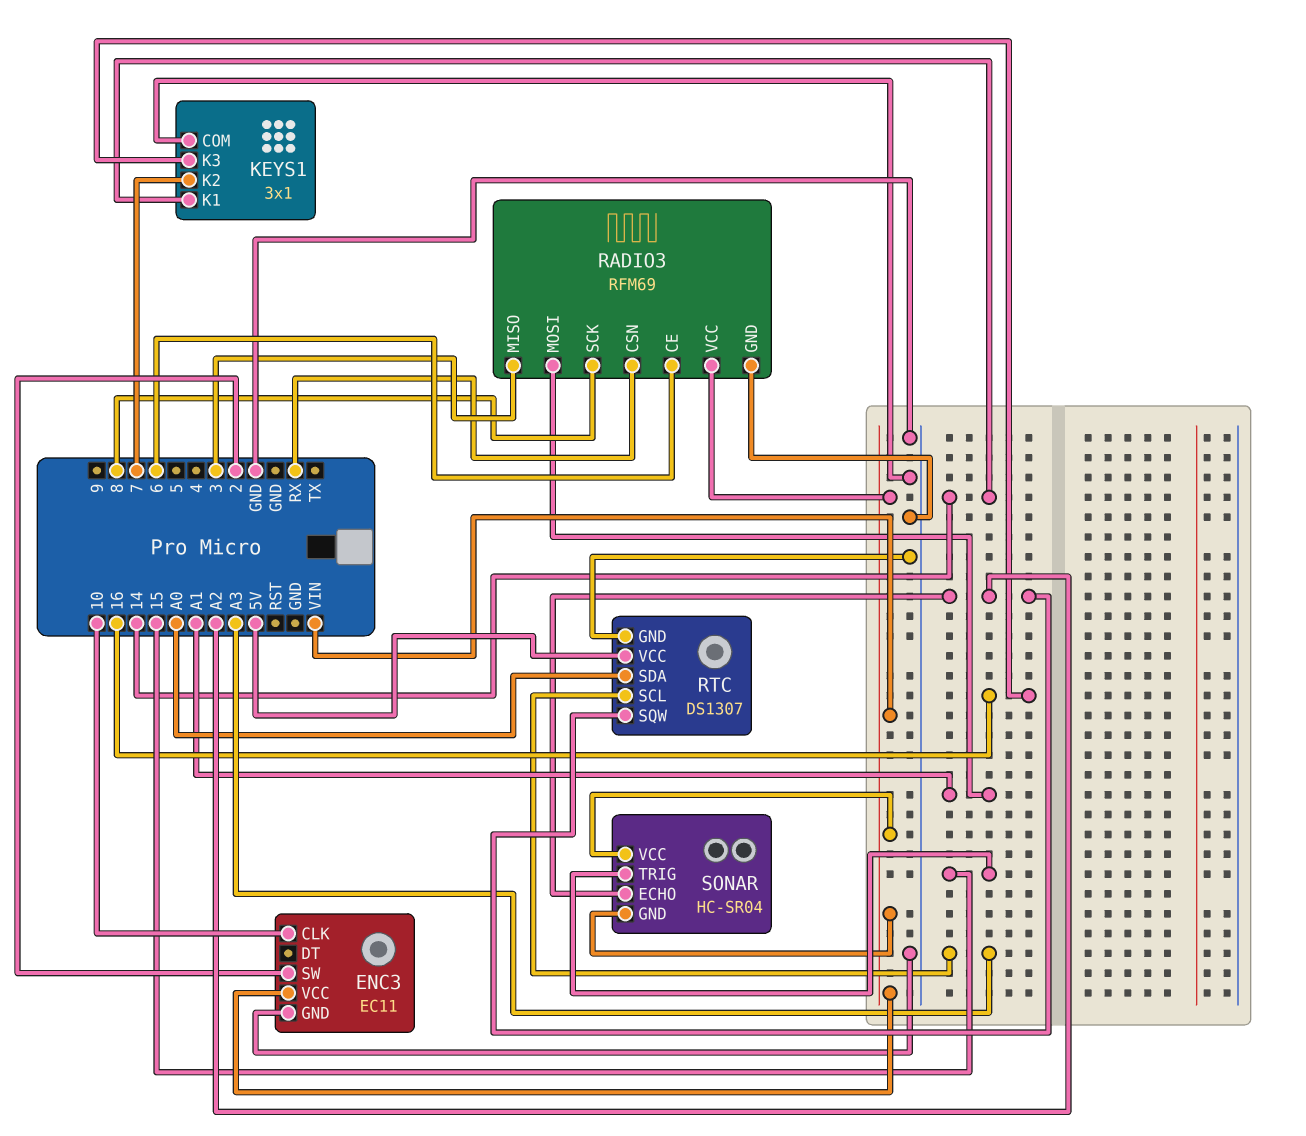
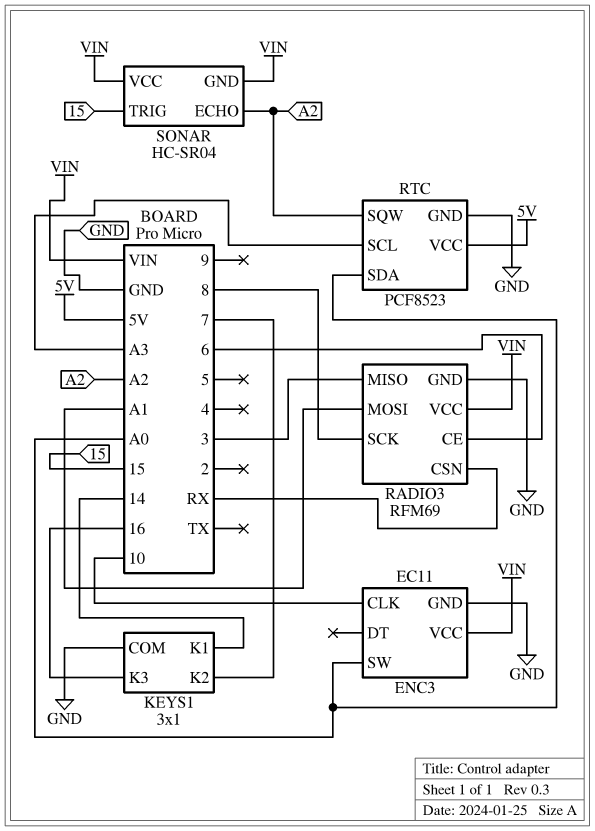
ENC3 pin SW: 2 -> A0
RTC: DS1307 -> PCF8523

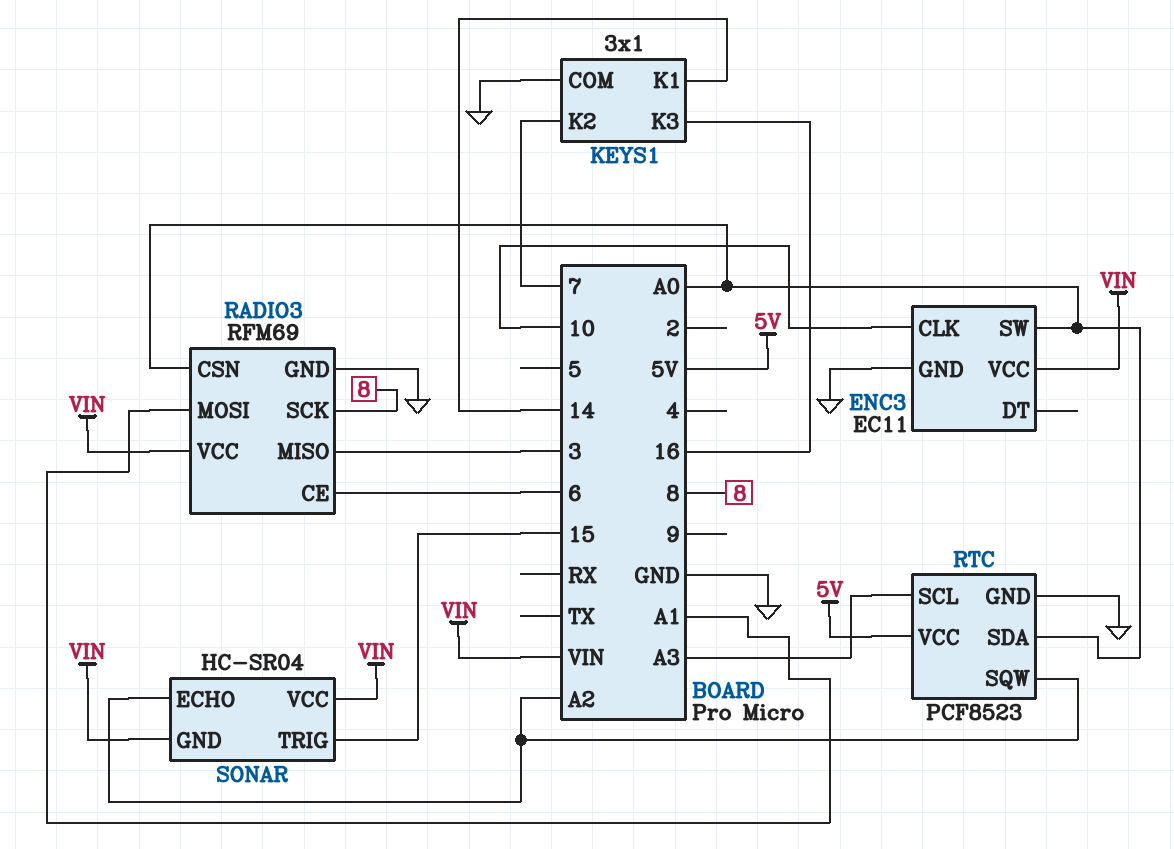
RADIO3 pin CSN: RX -> A0

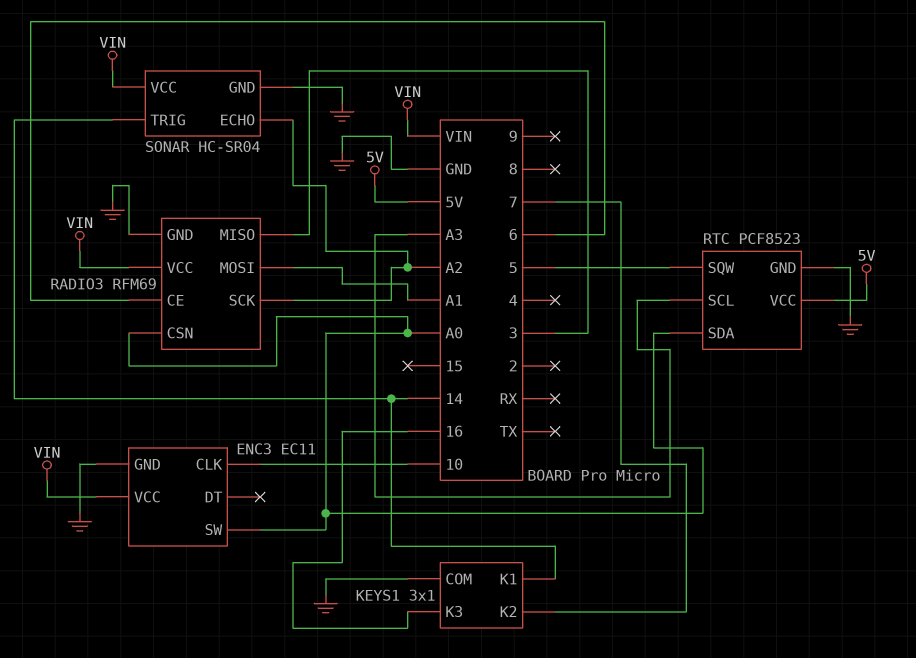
RADIO3 pin SCK: 8 -> A2
RTC pin SQW: A2 -> 5
SONAR pin GND: VIN -> GND
SONAR pin TRIG: 15 -> 14

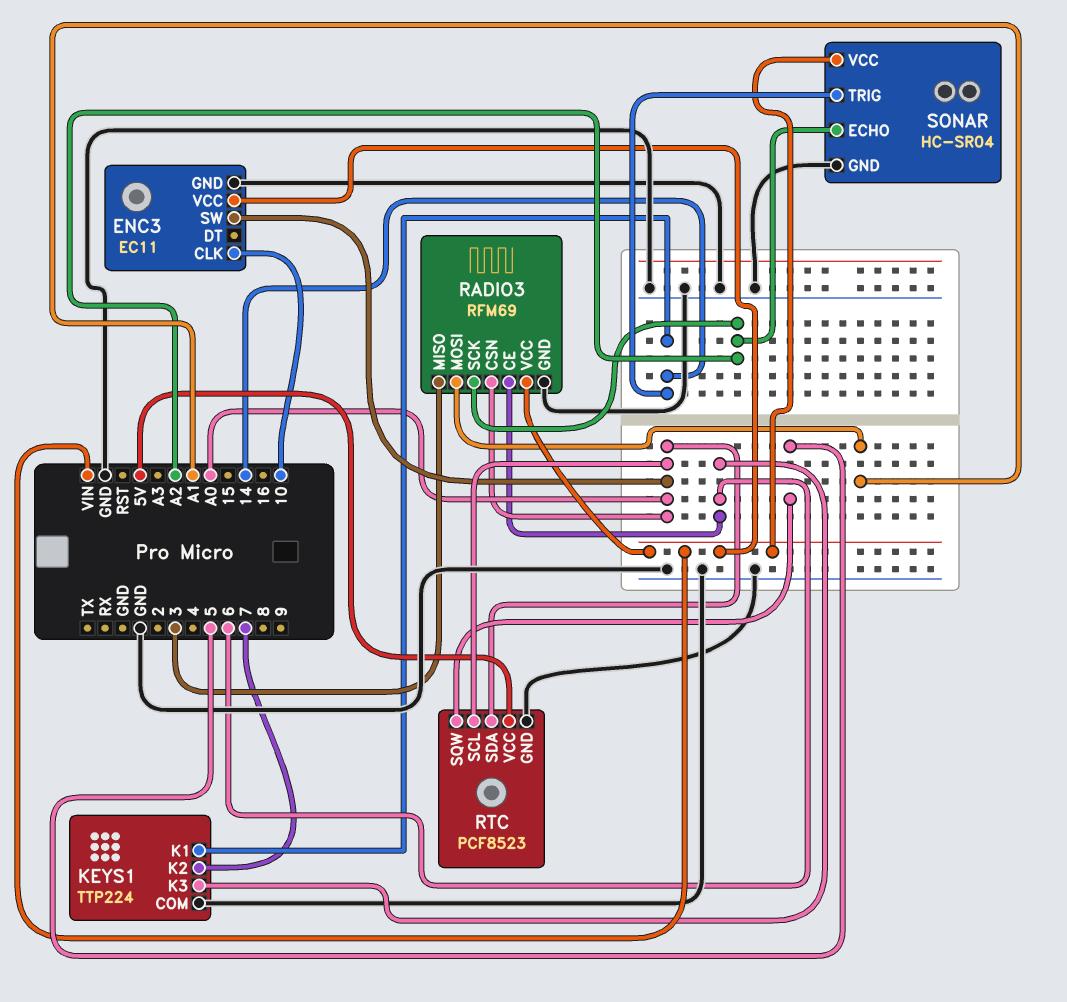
KEYS1: 3x1 -> TTP224
KEYS1 pin K3: 16 -> 6
RTC pin SCL: A3 -> A0

